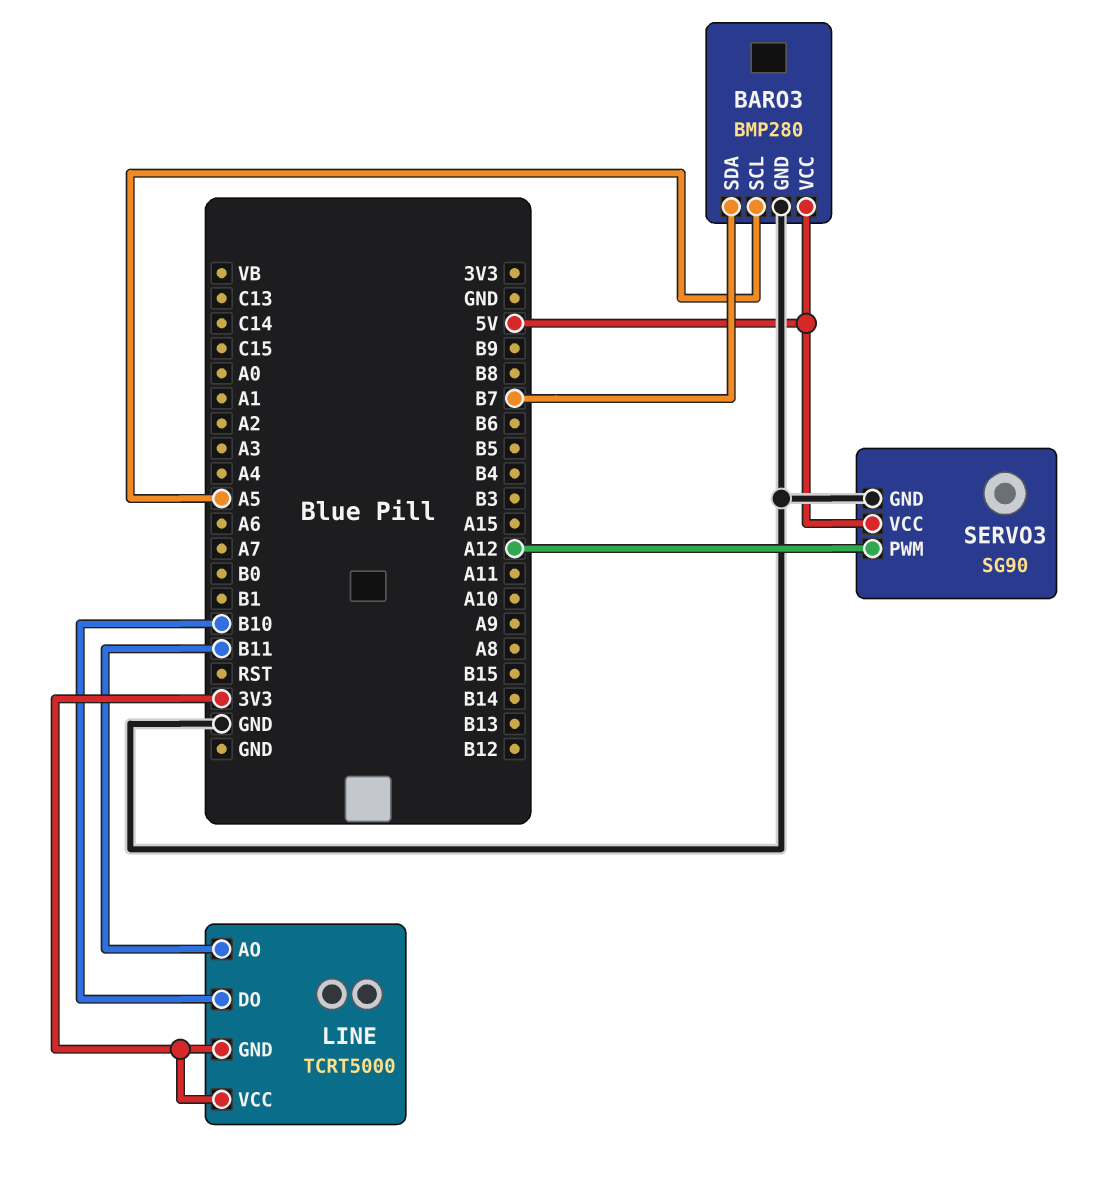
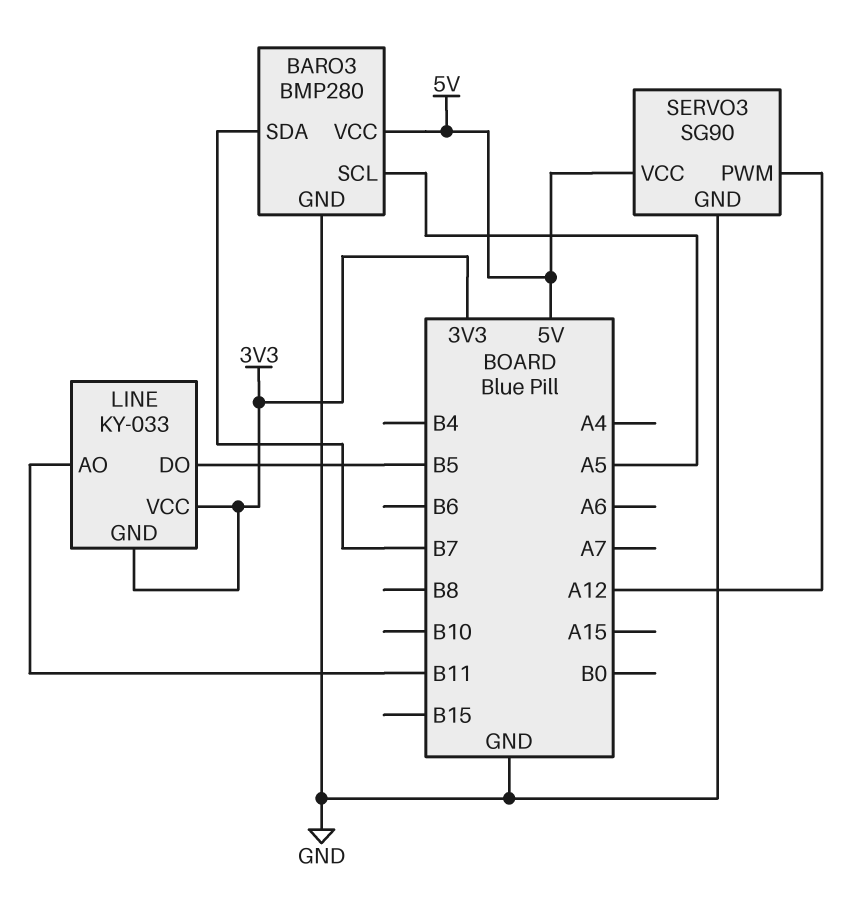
LINE: TCRT5000 -> KY-033
LINE pin DO: B10 -> B5

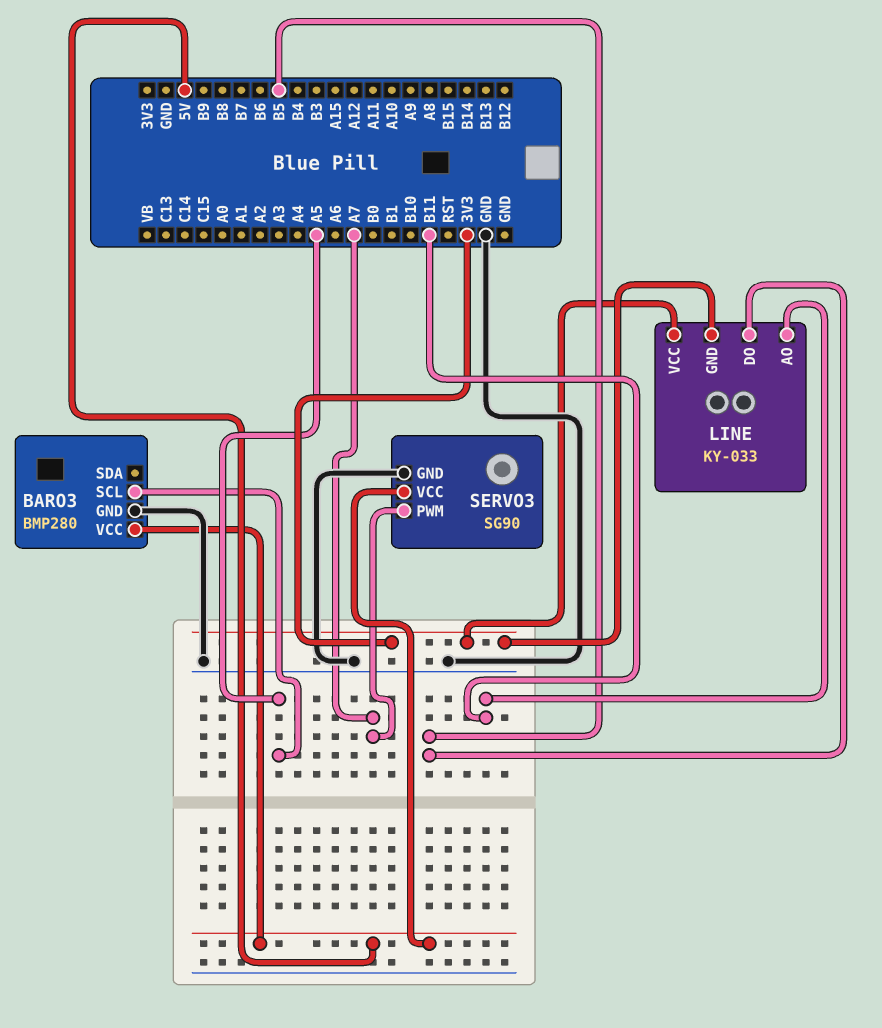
BARO3 pin SDA: B7 -> none
SERVO3 pin PWM: A12 -> A7

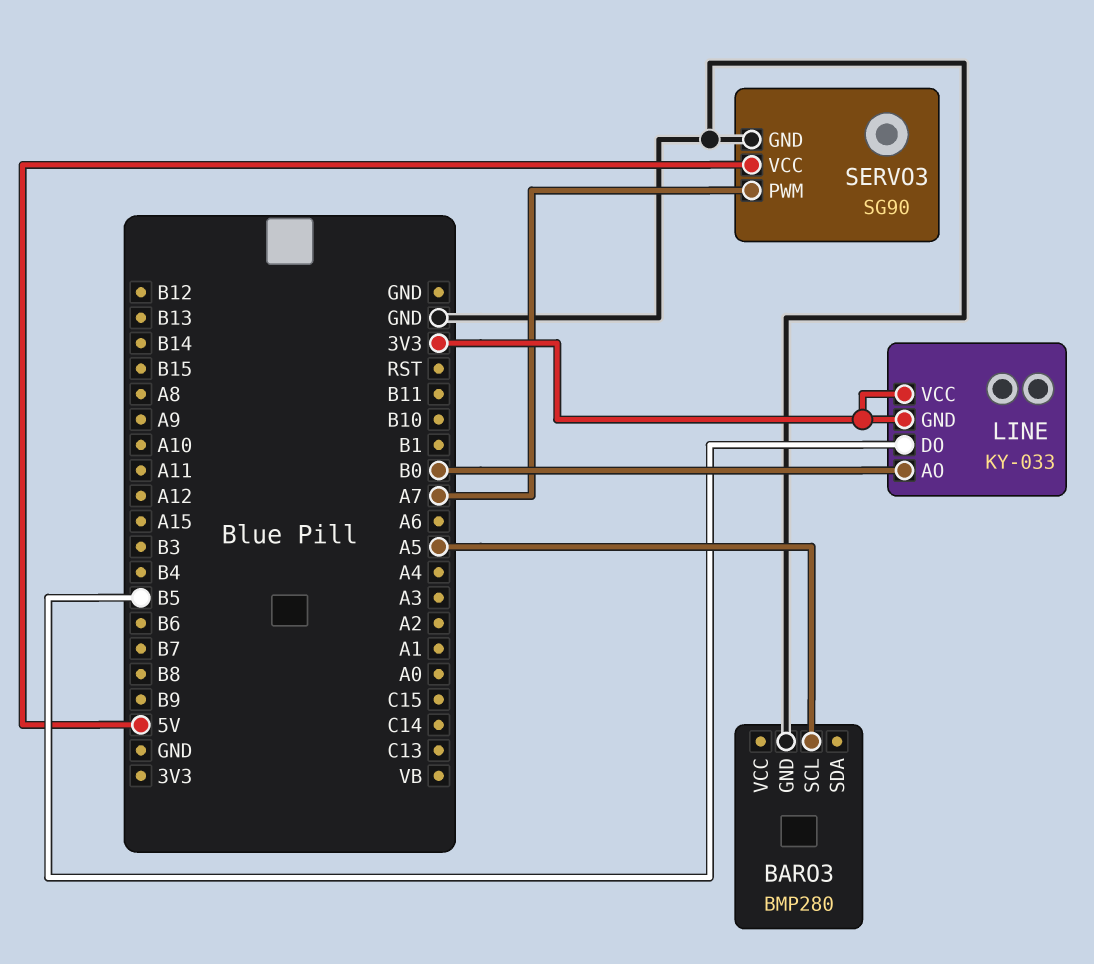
BARO3 pin VCC: 5V -> none
LINE pin AO: B11 -> B0

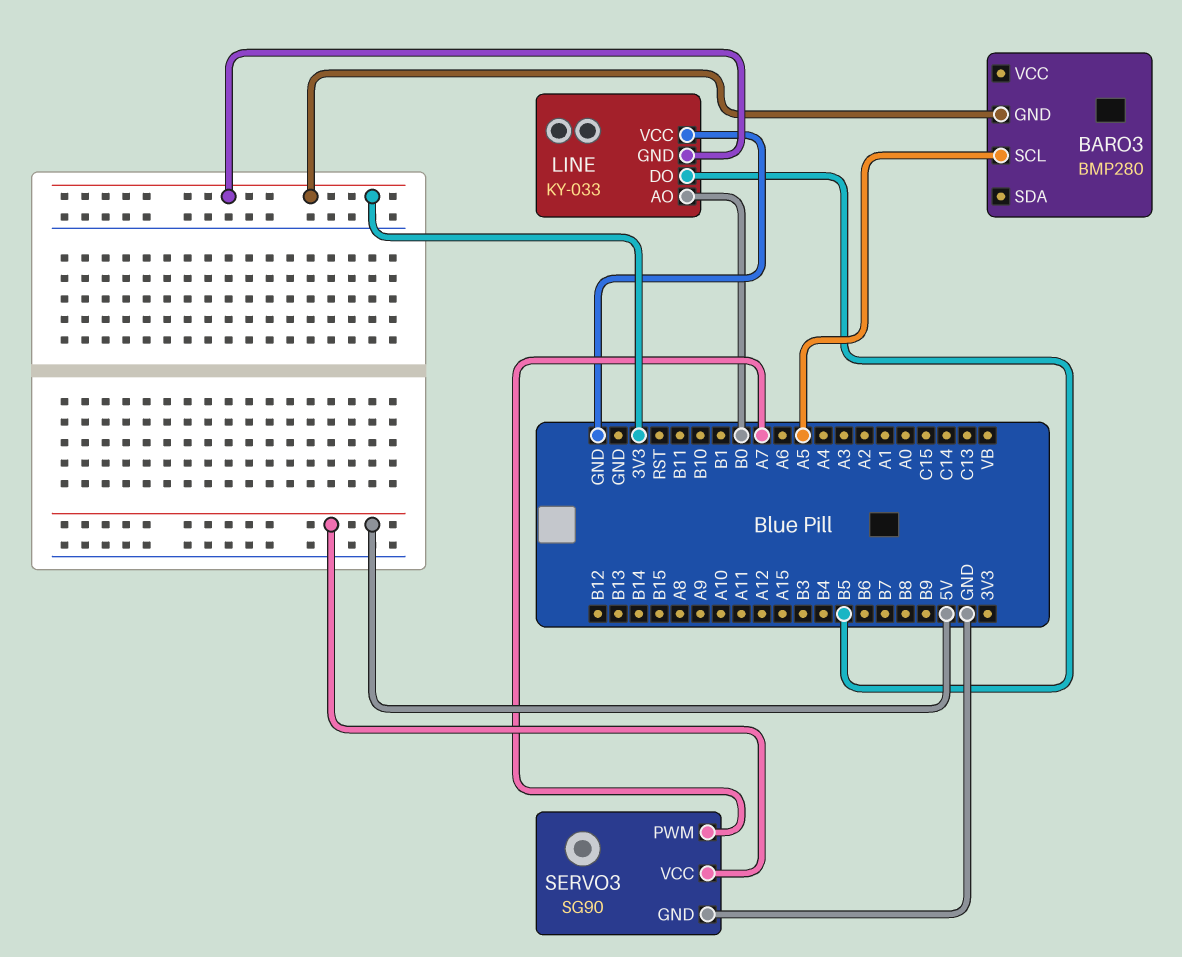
BARO3 pin GND: GND -> 3V3
LINE pin VCC: 3V3 -> GND

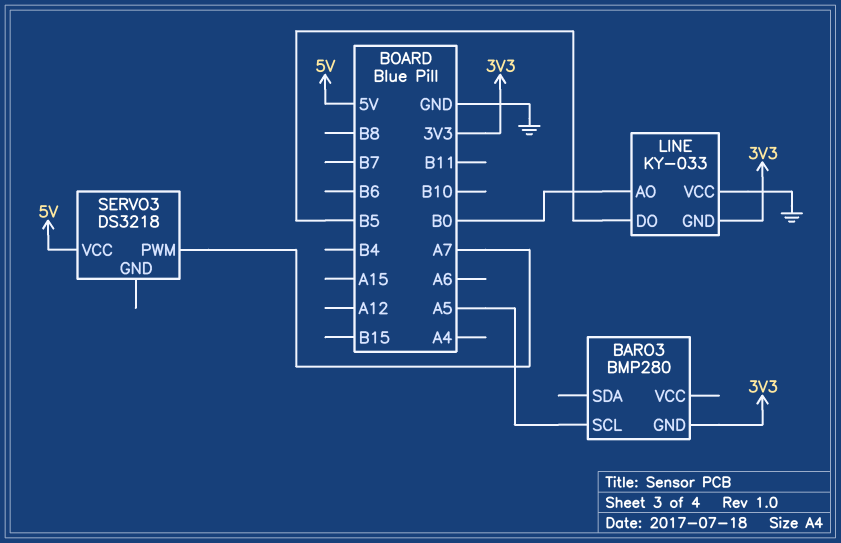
SERVO3: SG90 -> DS3218
SERVO3 pin GND: GND -> none

